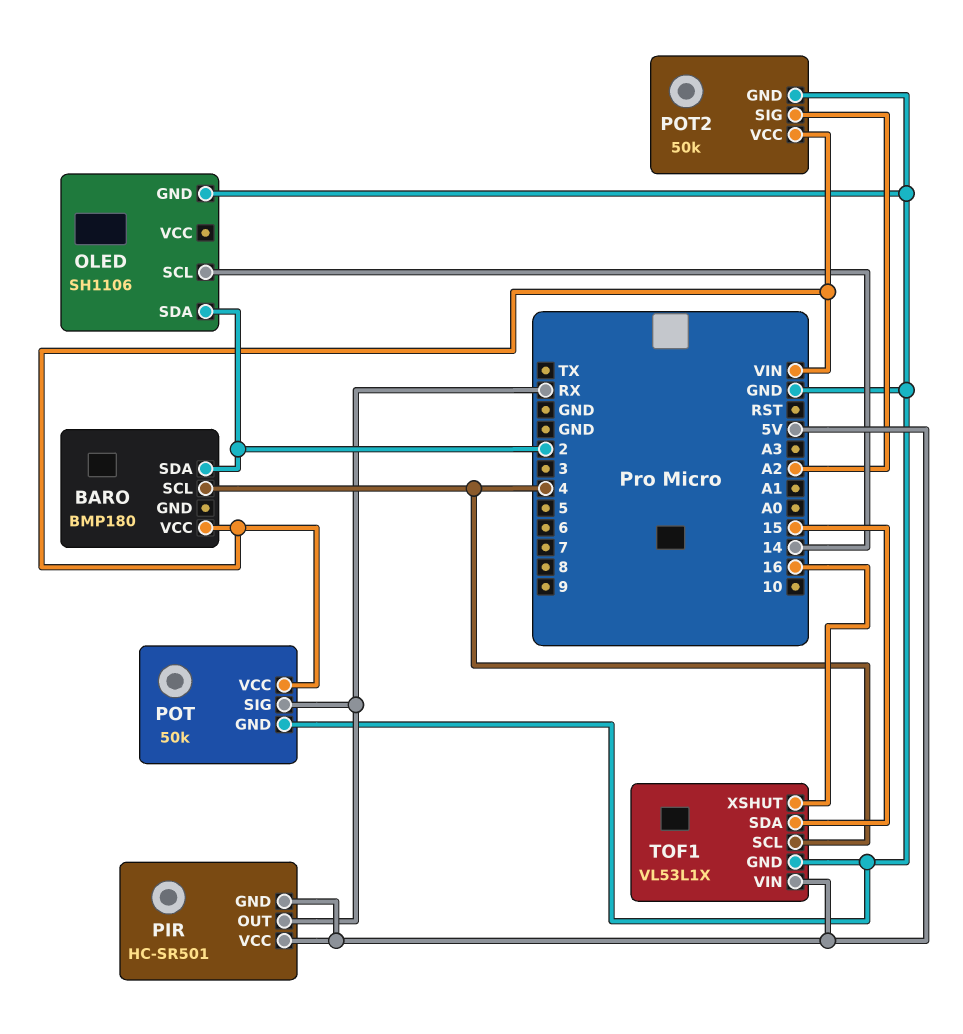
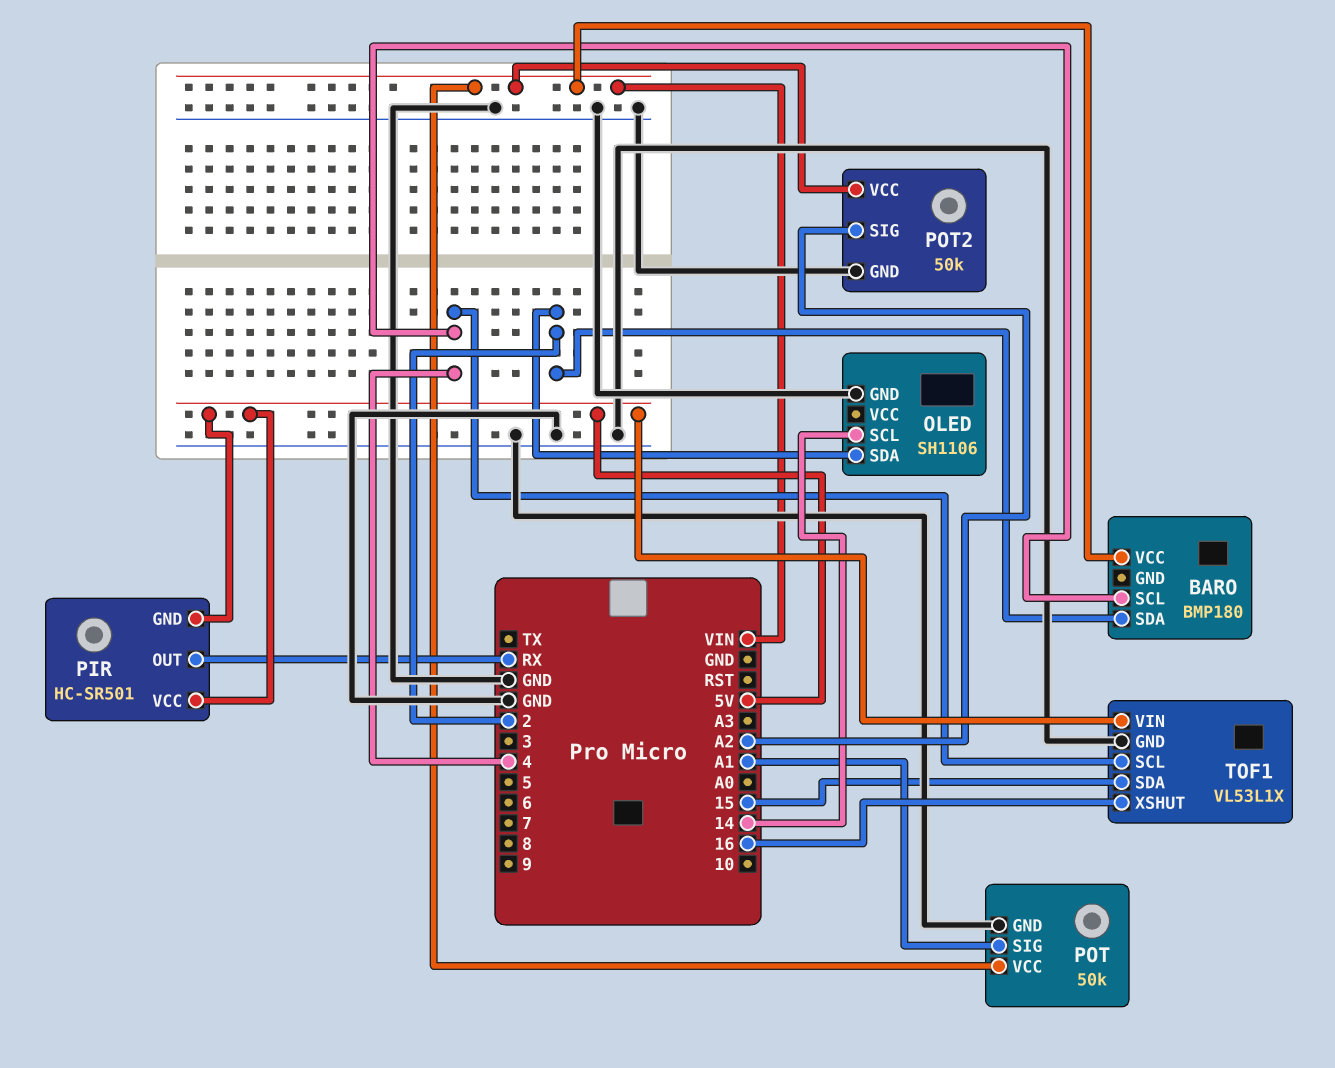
POT pin SIG: RX -> A1

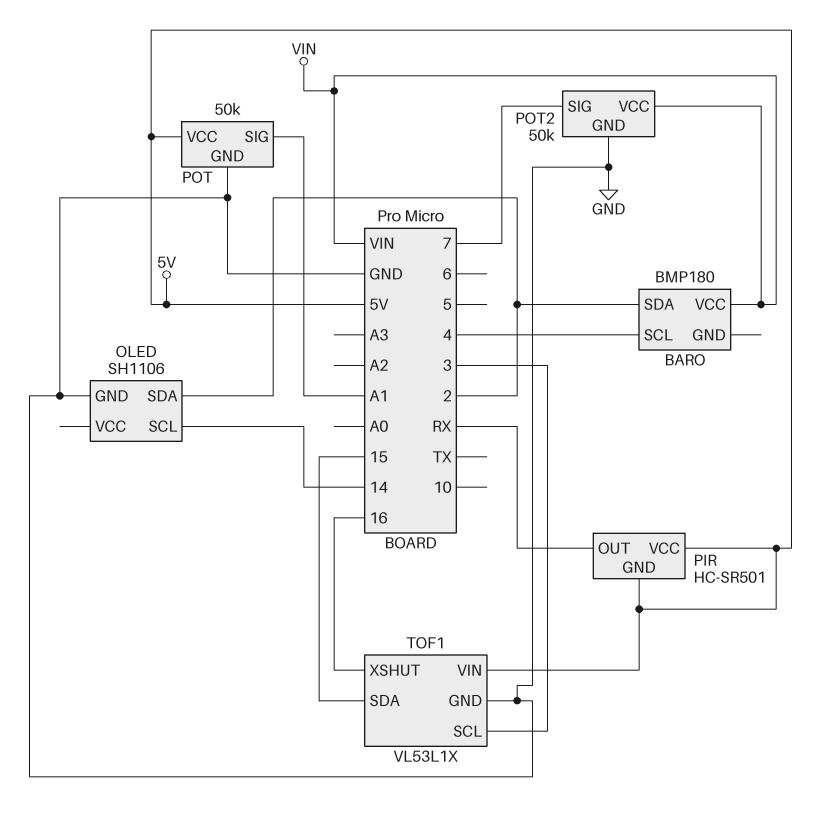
POT pin VCC: VIN -> 5V
POT2 pin SIG: A2 -> 7
TOF1 pin SCL: 4 -> 3

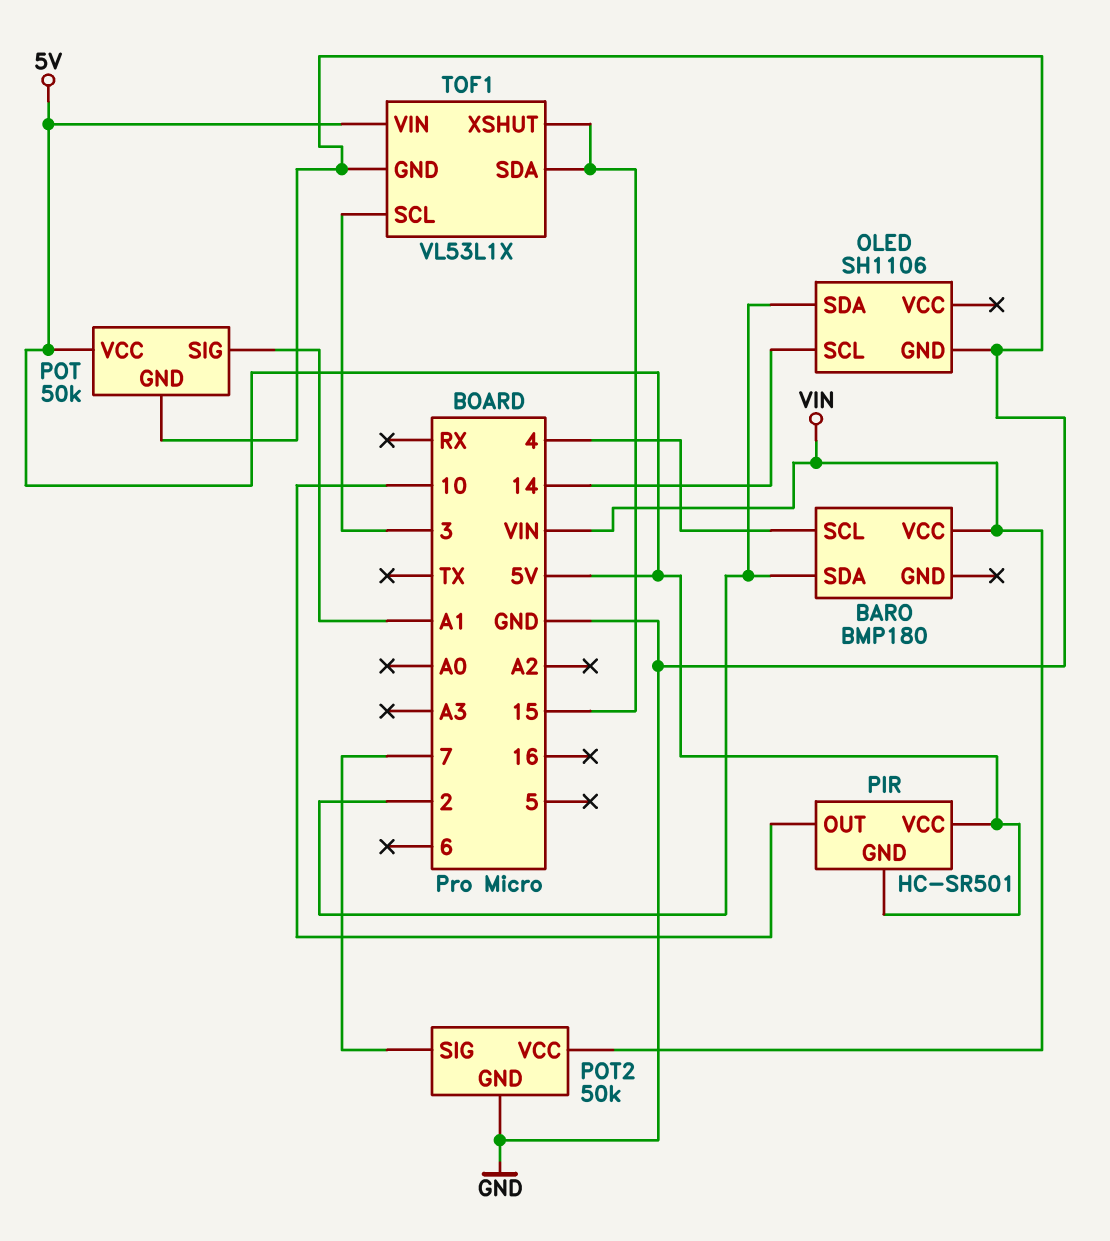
PIR pin OUT: RX -> 10
TOF1 pin XSHUT: 16 -> 15

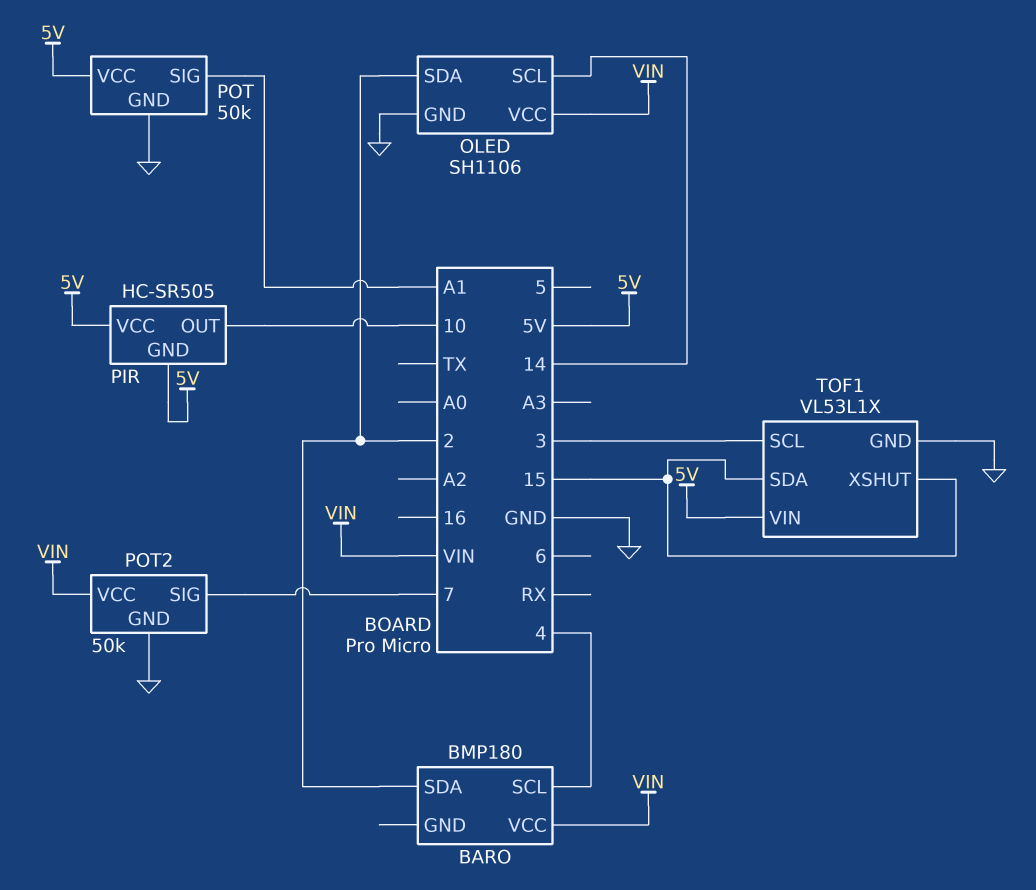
OLED pin VCC: none -> VIN
PIR: HC-SR501 -> HC-SR505

